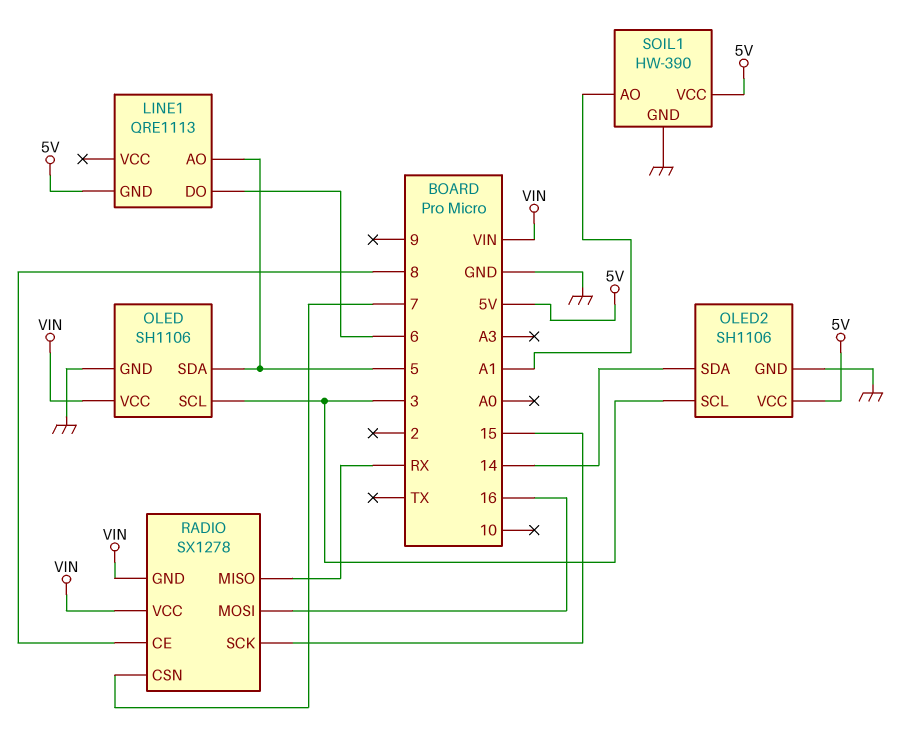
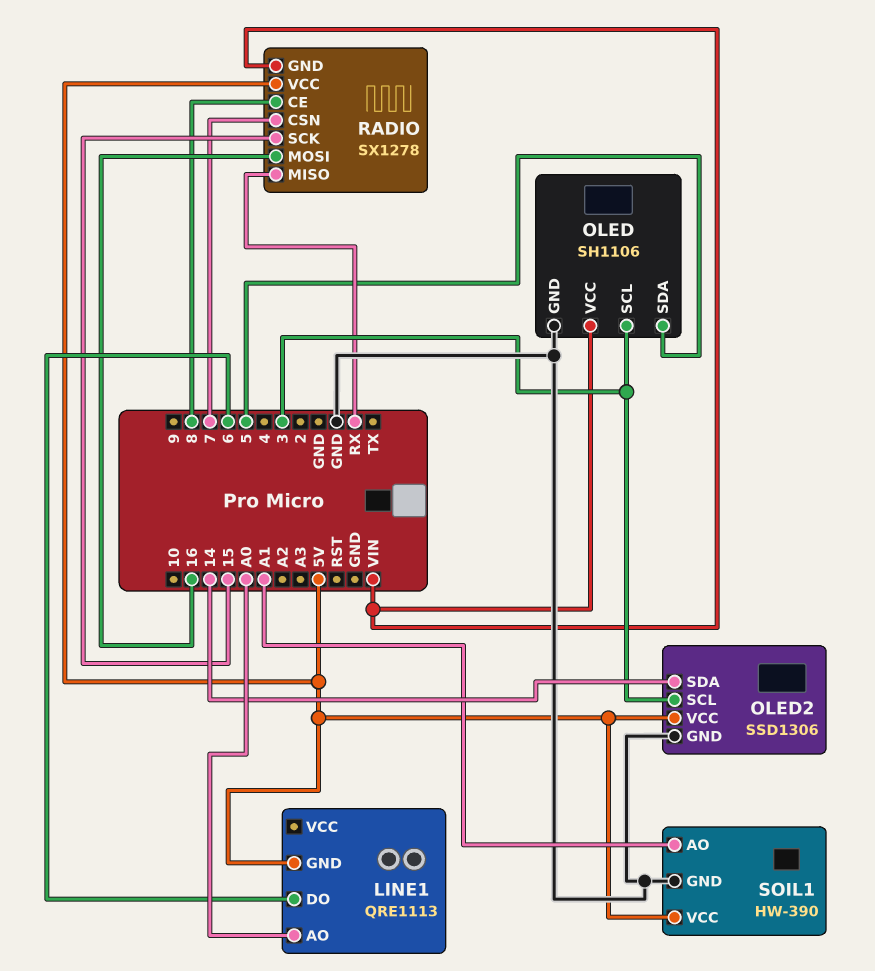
LINE1 pin AO: 5 -> A0
OLED2: SH1106 -> SSD1306
RADIO pin VCC: VIN -> 5V

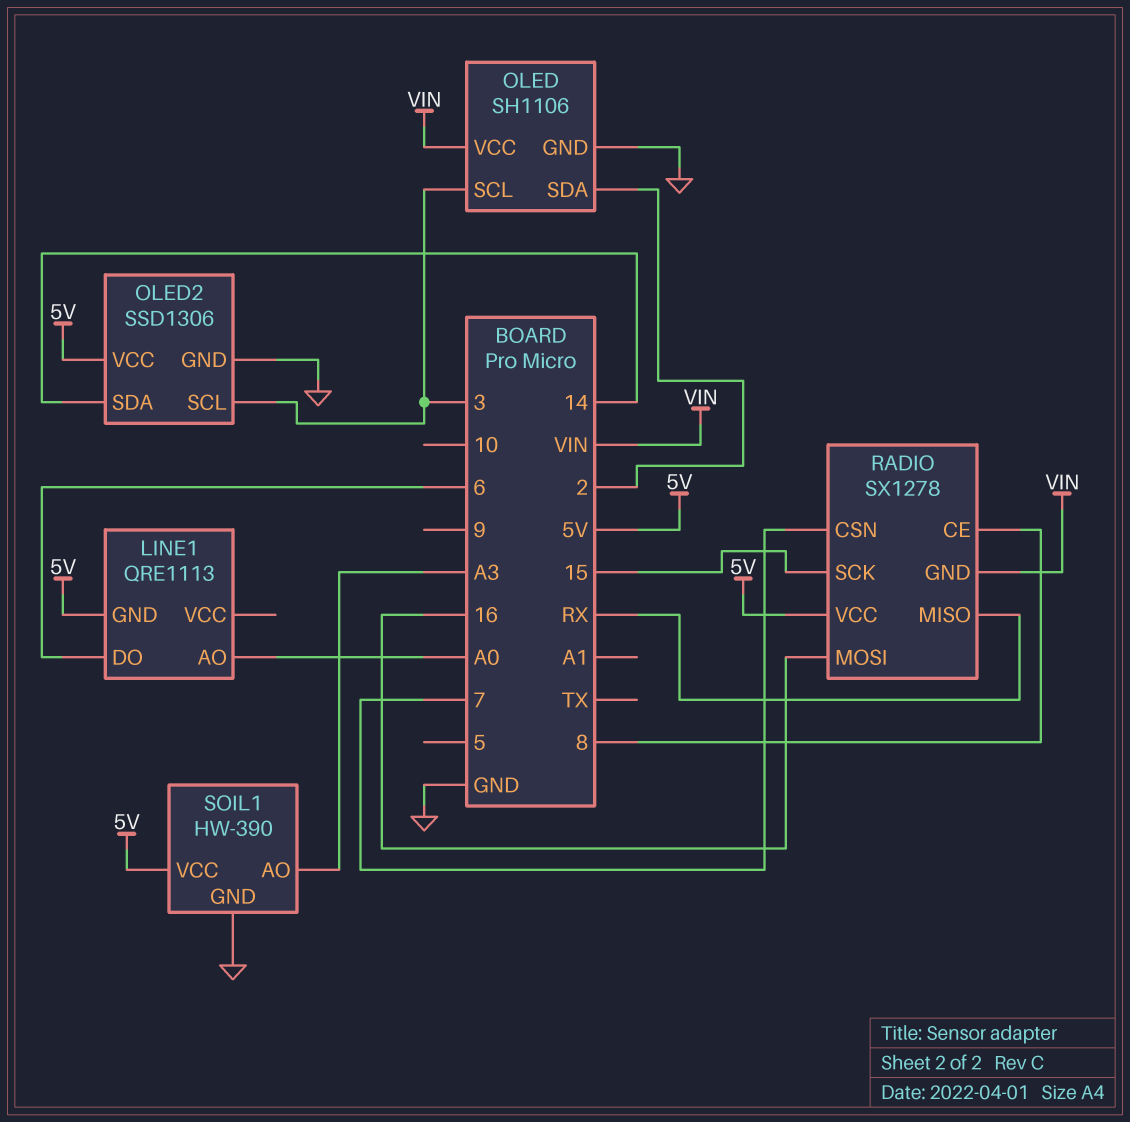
OLED pin SDA: 5 -> 2
SOIL1 pin AO: A1 -> A3

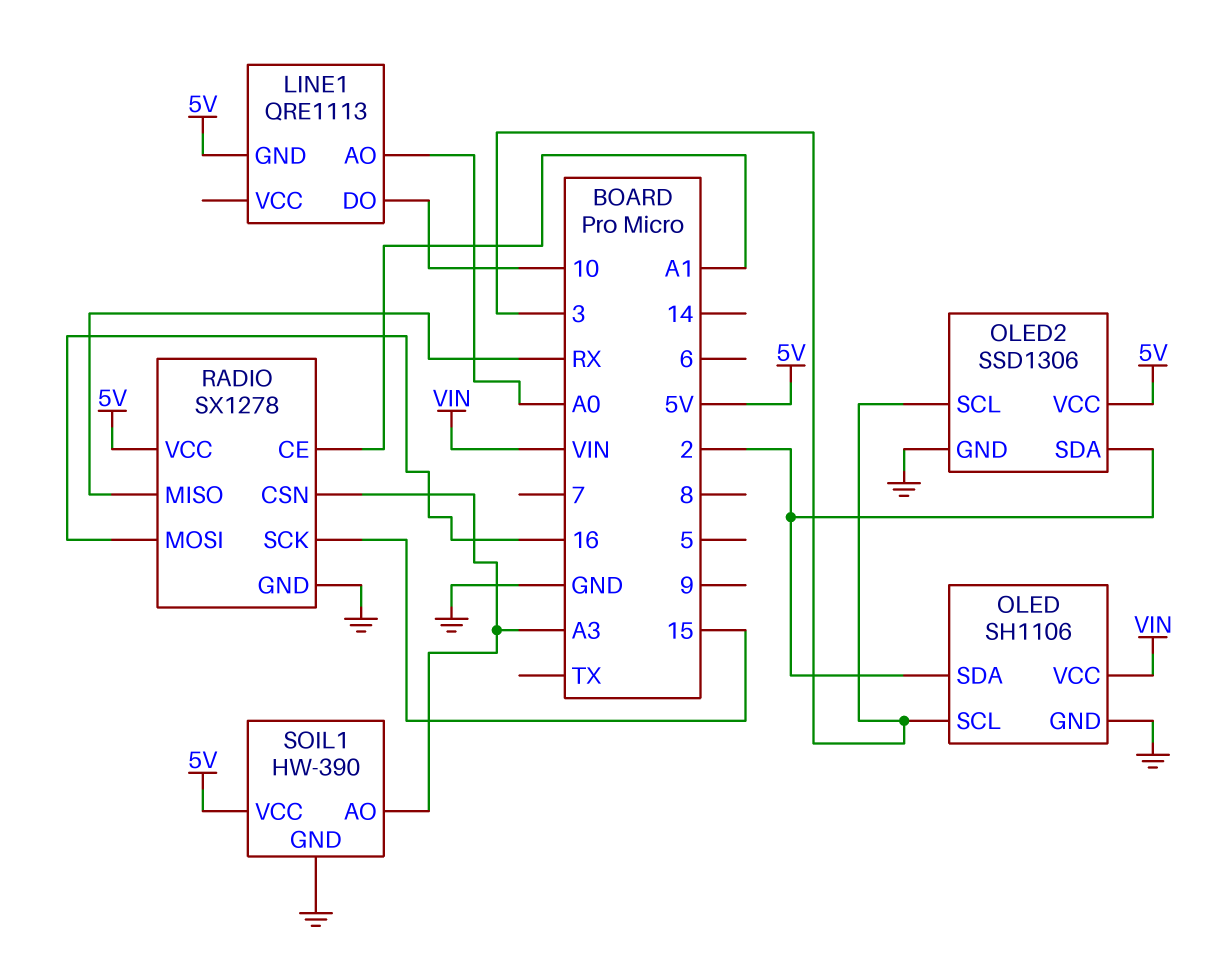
LINE1 pin DO: 6 -> 10
OLED2 pin SDA: 14 -> 2
RADIO pin CE: 8 -> A1
RADIO pin CSN: 7 -> A3
RADIO pin GND: VIN -> GND

